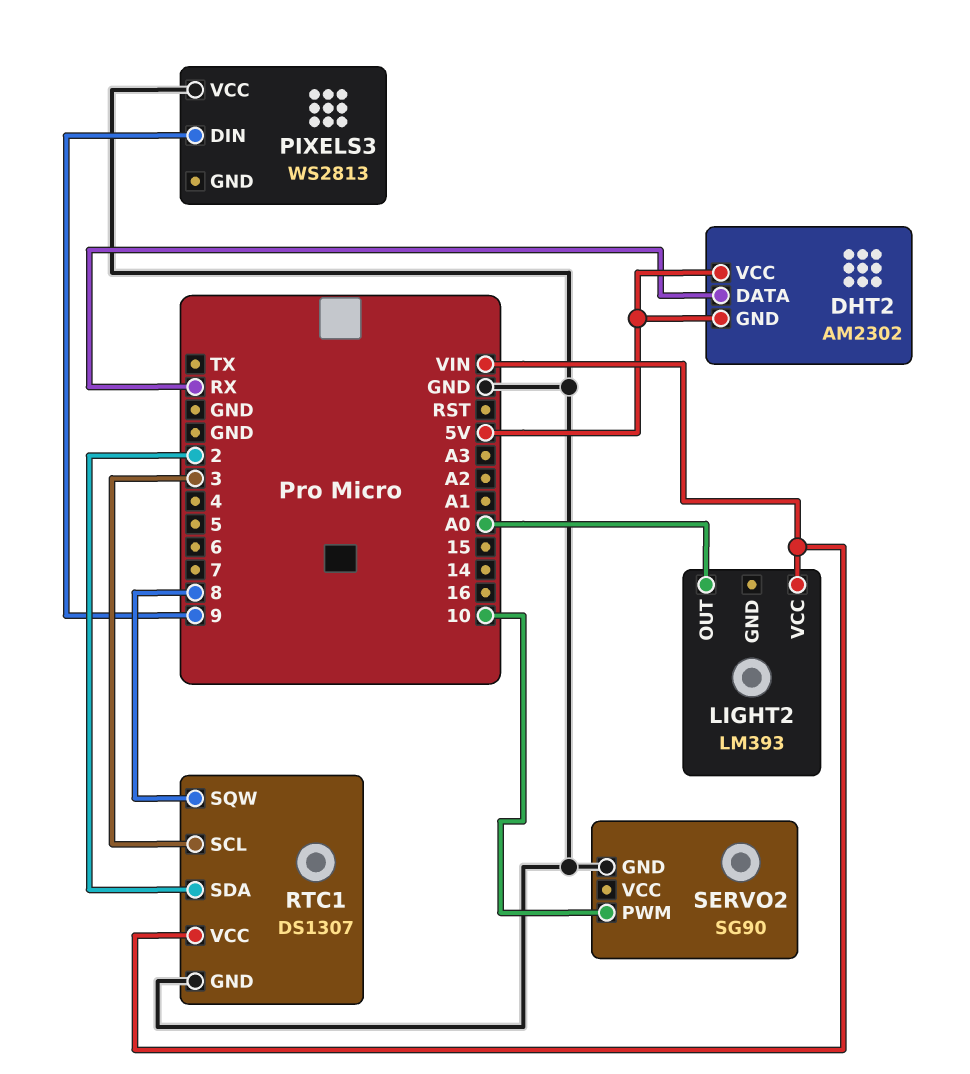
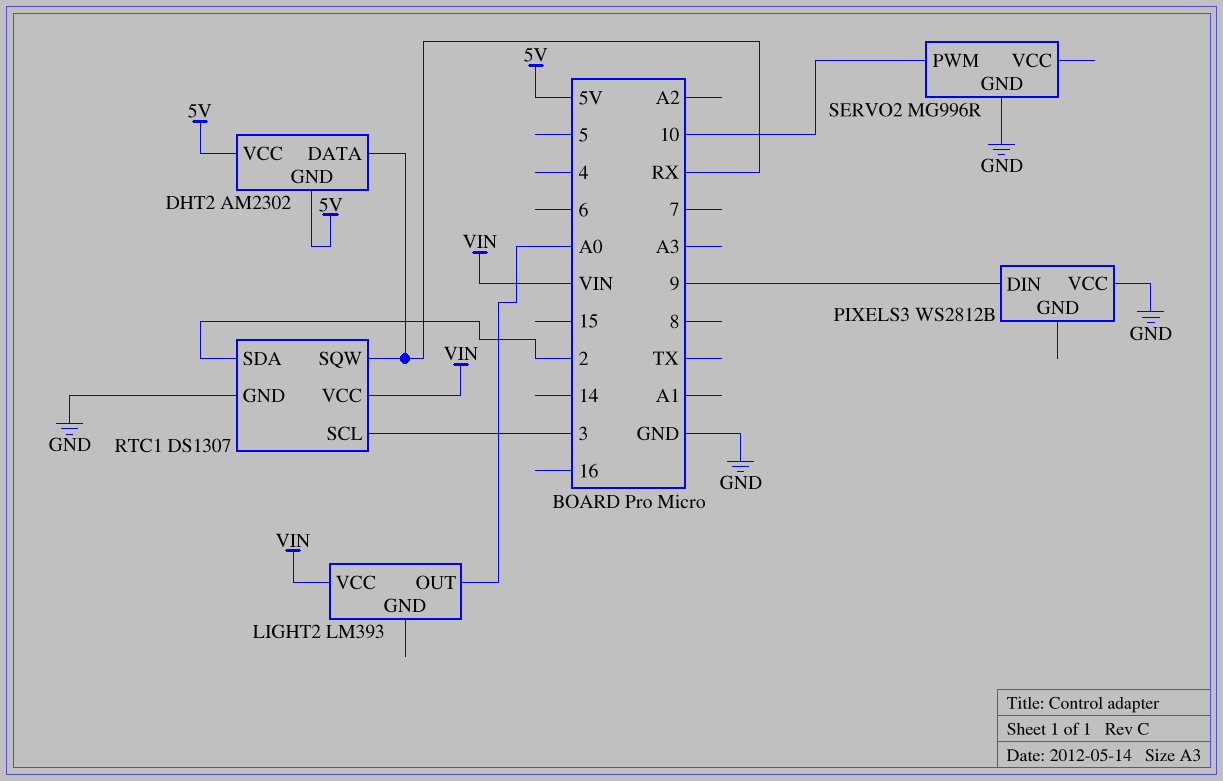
PIXELS3: WS2813 -> WS2812B
RTC1 pin SQW: 8 -> RX
SERVO2: SG90 -> MG996R

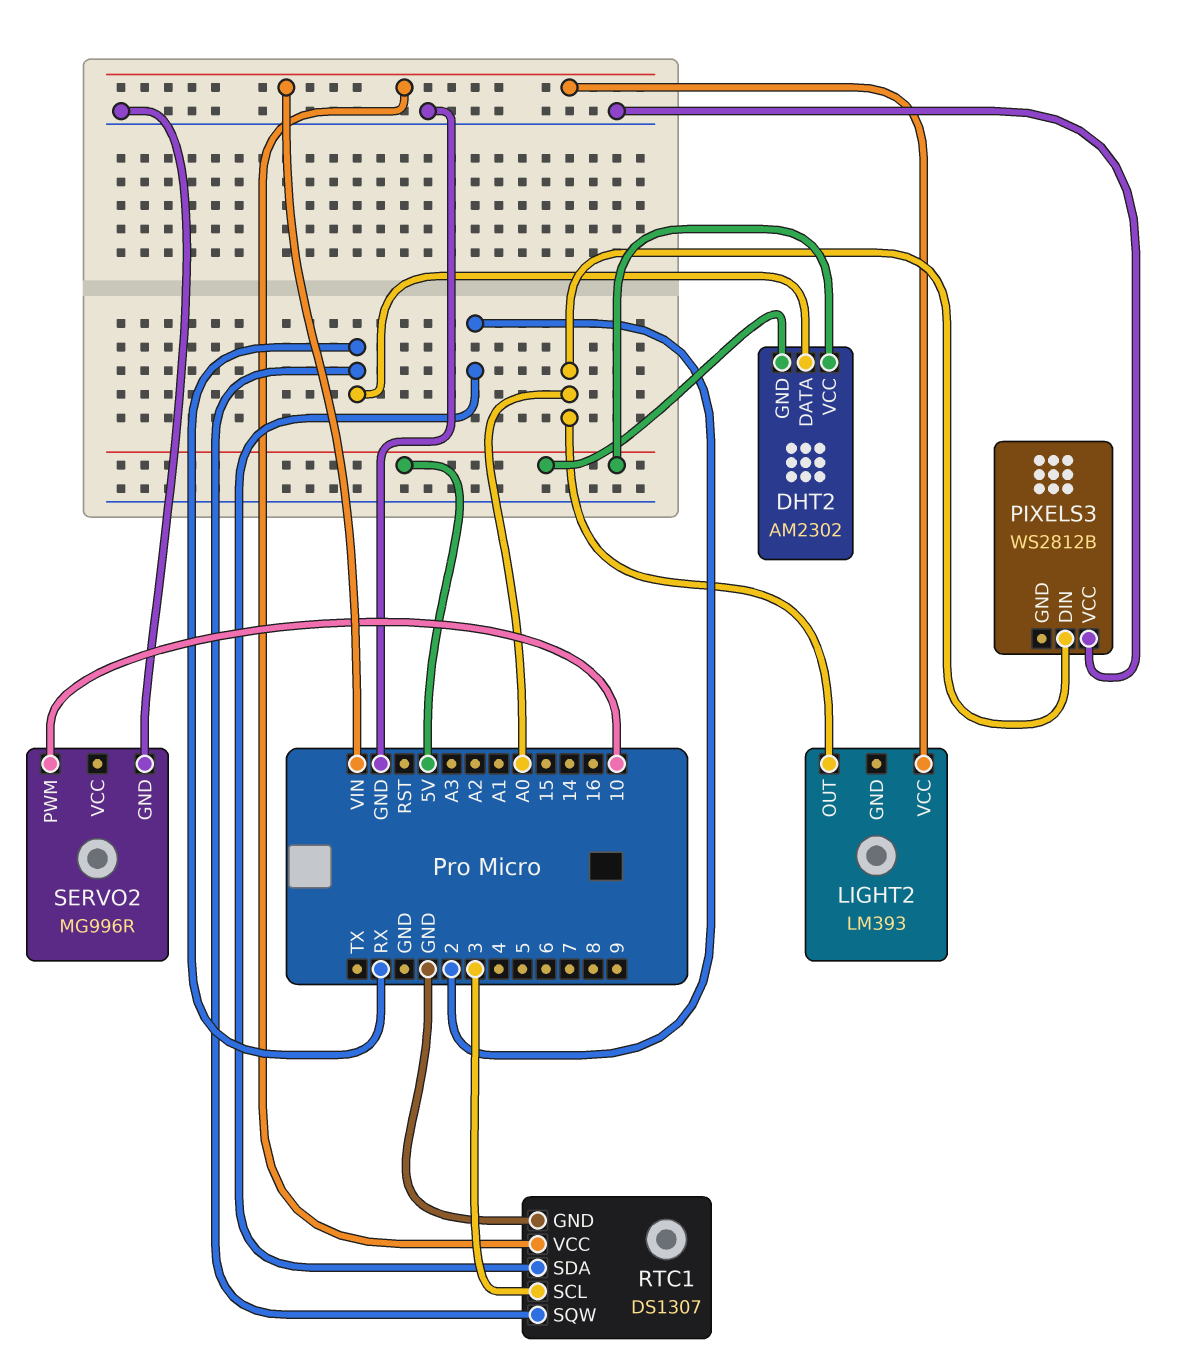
PIXELS3 pin DIN: 9 -> A0

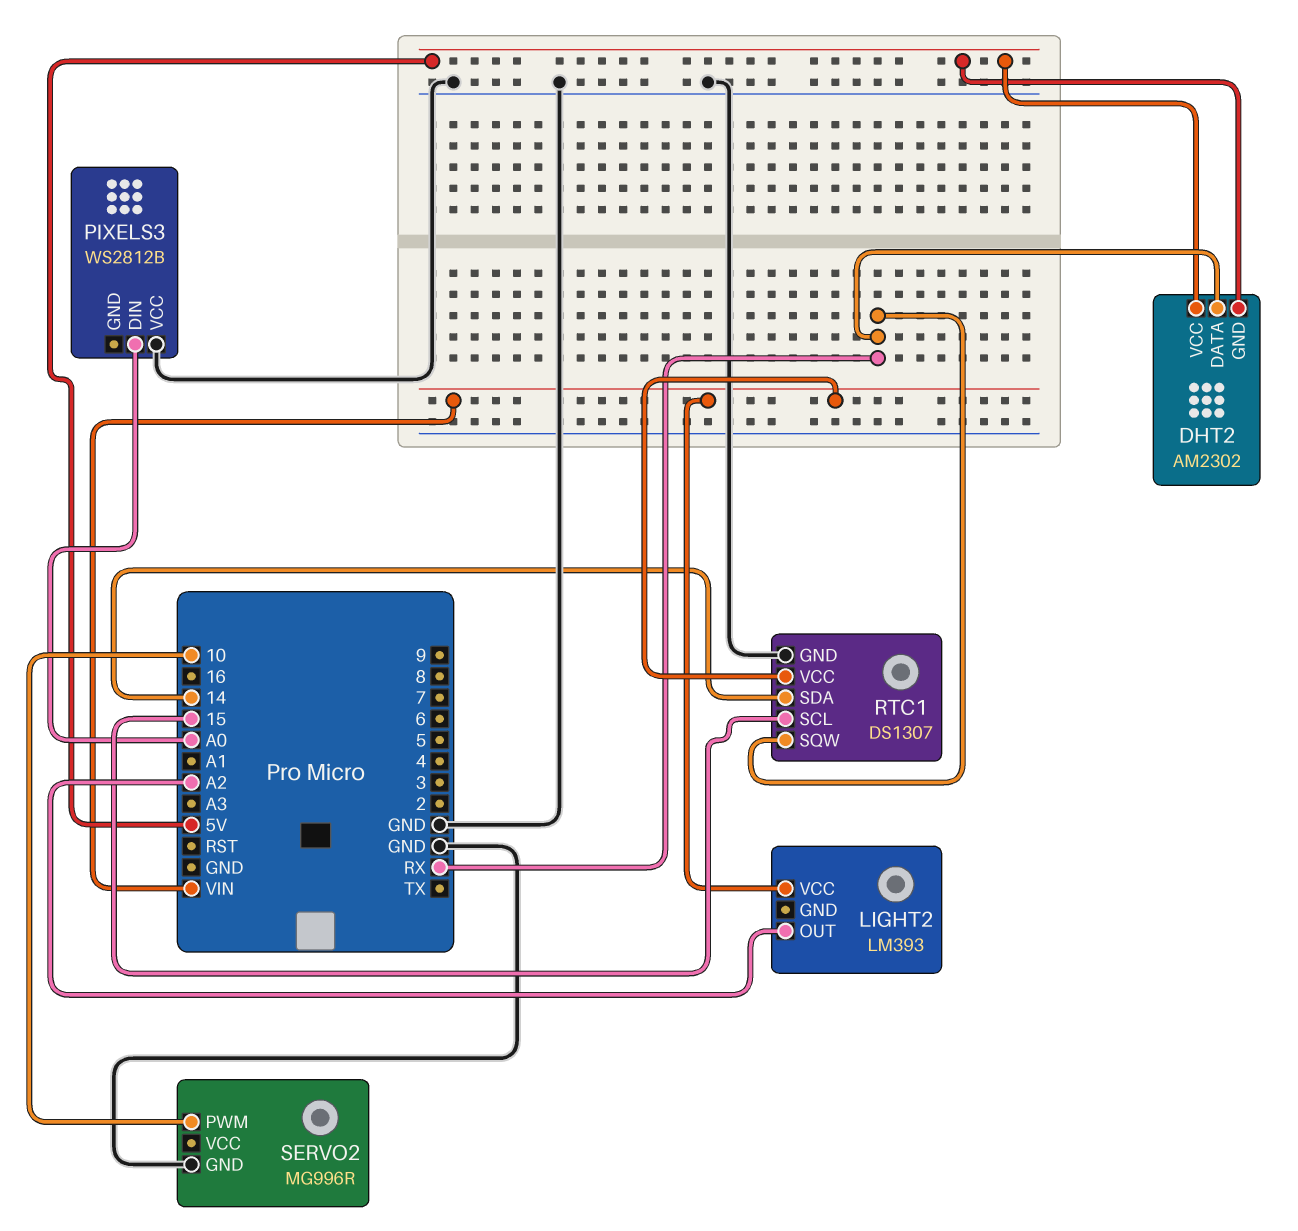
LIGHT2 pin OUT: A0 -> A2
RTC1 pin SCL: 3 -> 15
RTC1 pin SDA: 2 -> 14

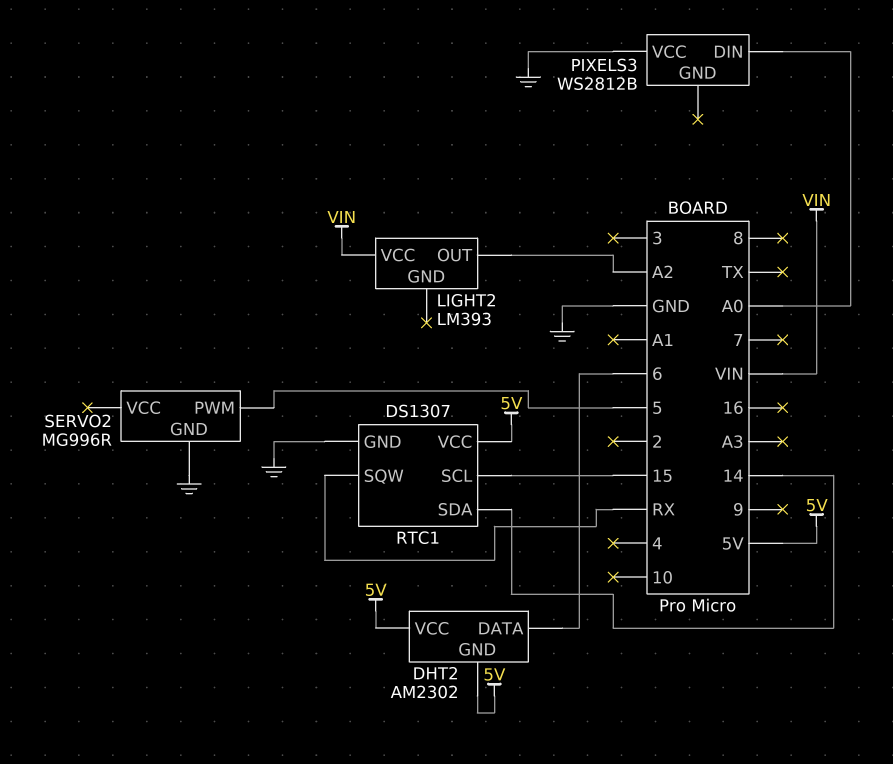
DHT2 pin DATA: RX -> 6
RTC1 pin VCC: VIN -> 5V
SERVO2 pin PWM: 10 -> 5

